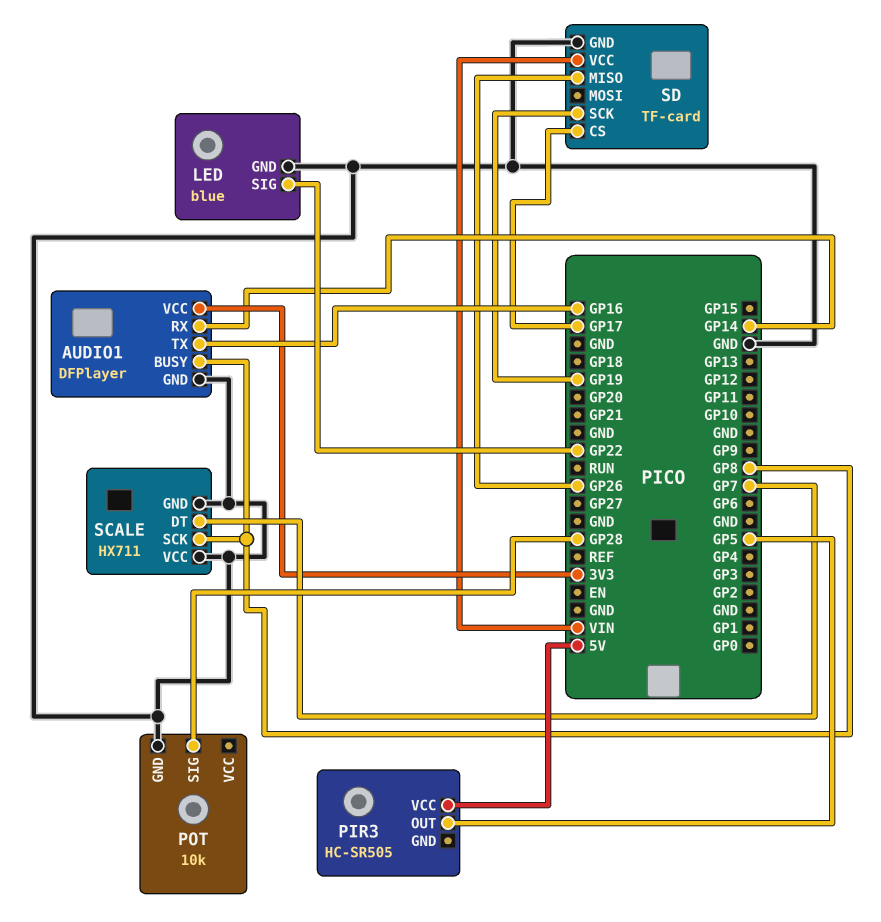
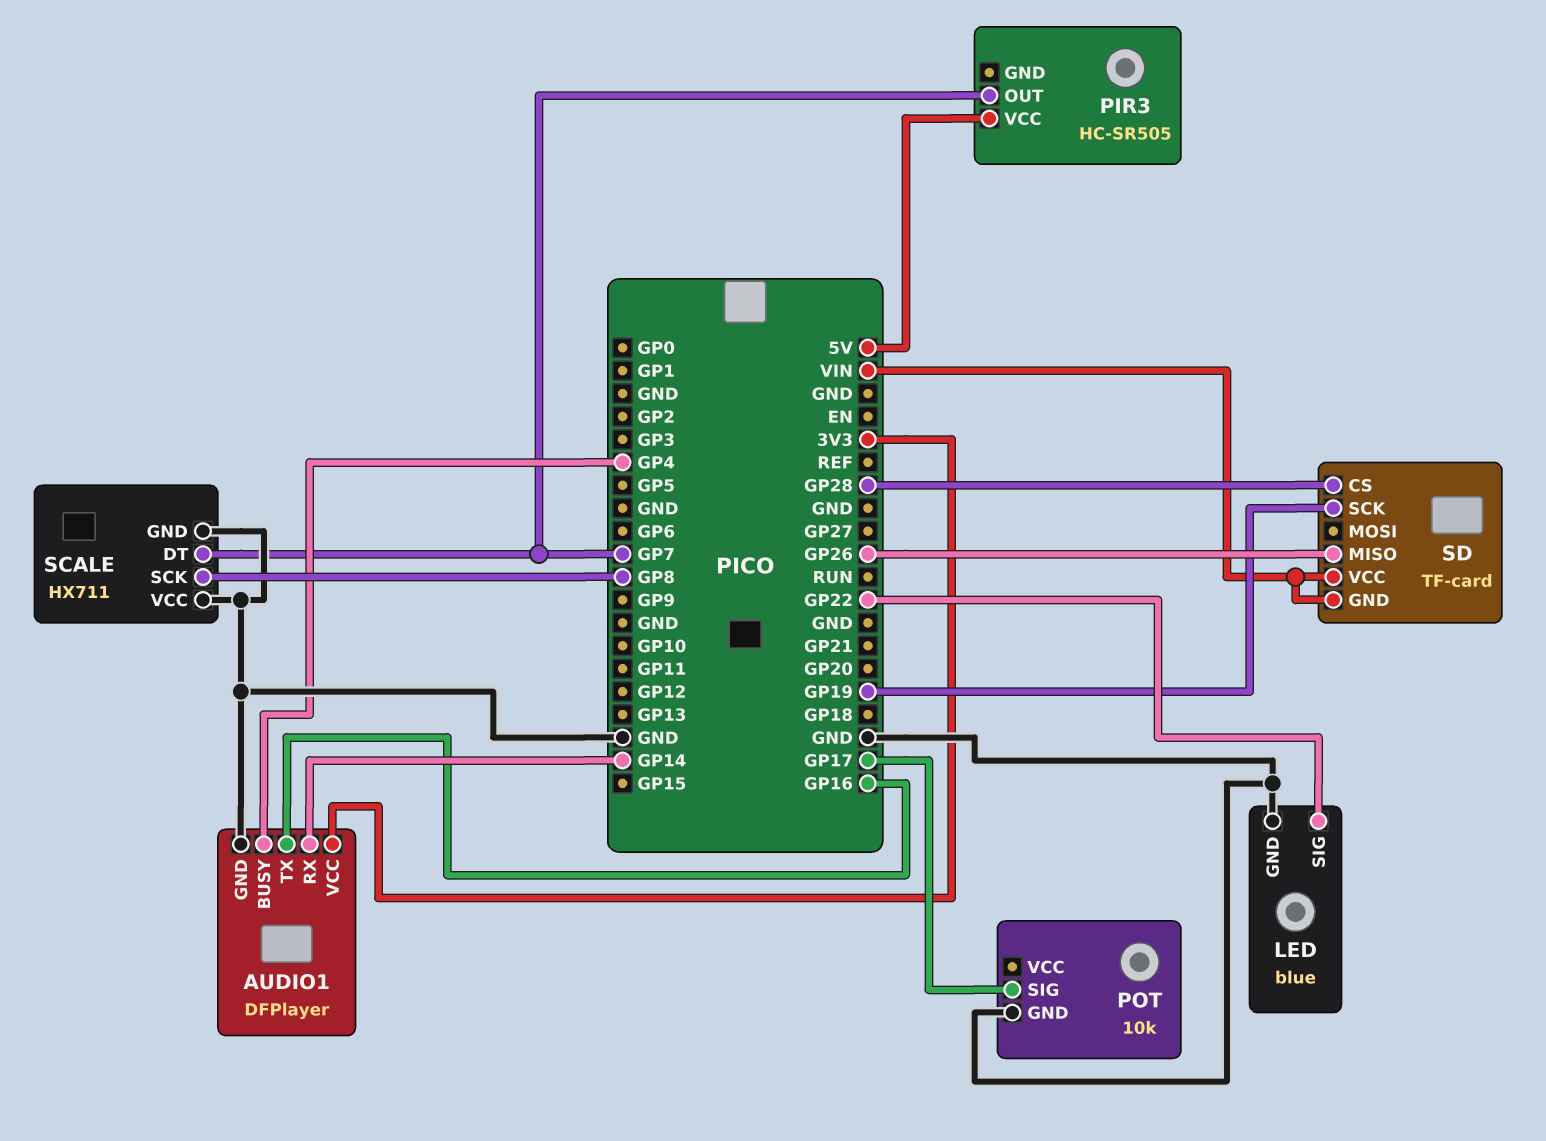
AUDIO1 pin BUSY: GP8 -> GP4
PIR3 pin OUT: GP5 -> GP7
POT pin SIG: GP28 -> GP17
SD pin CS: GP17 -> GP28
SD pin GND: GND -> VIN

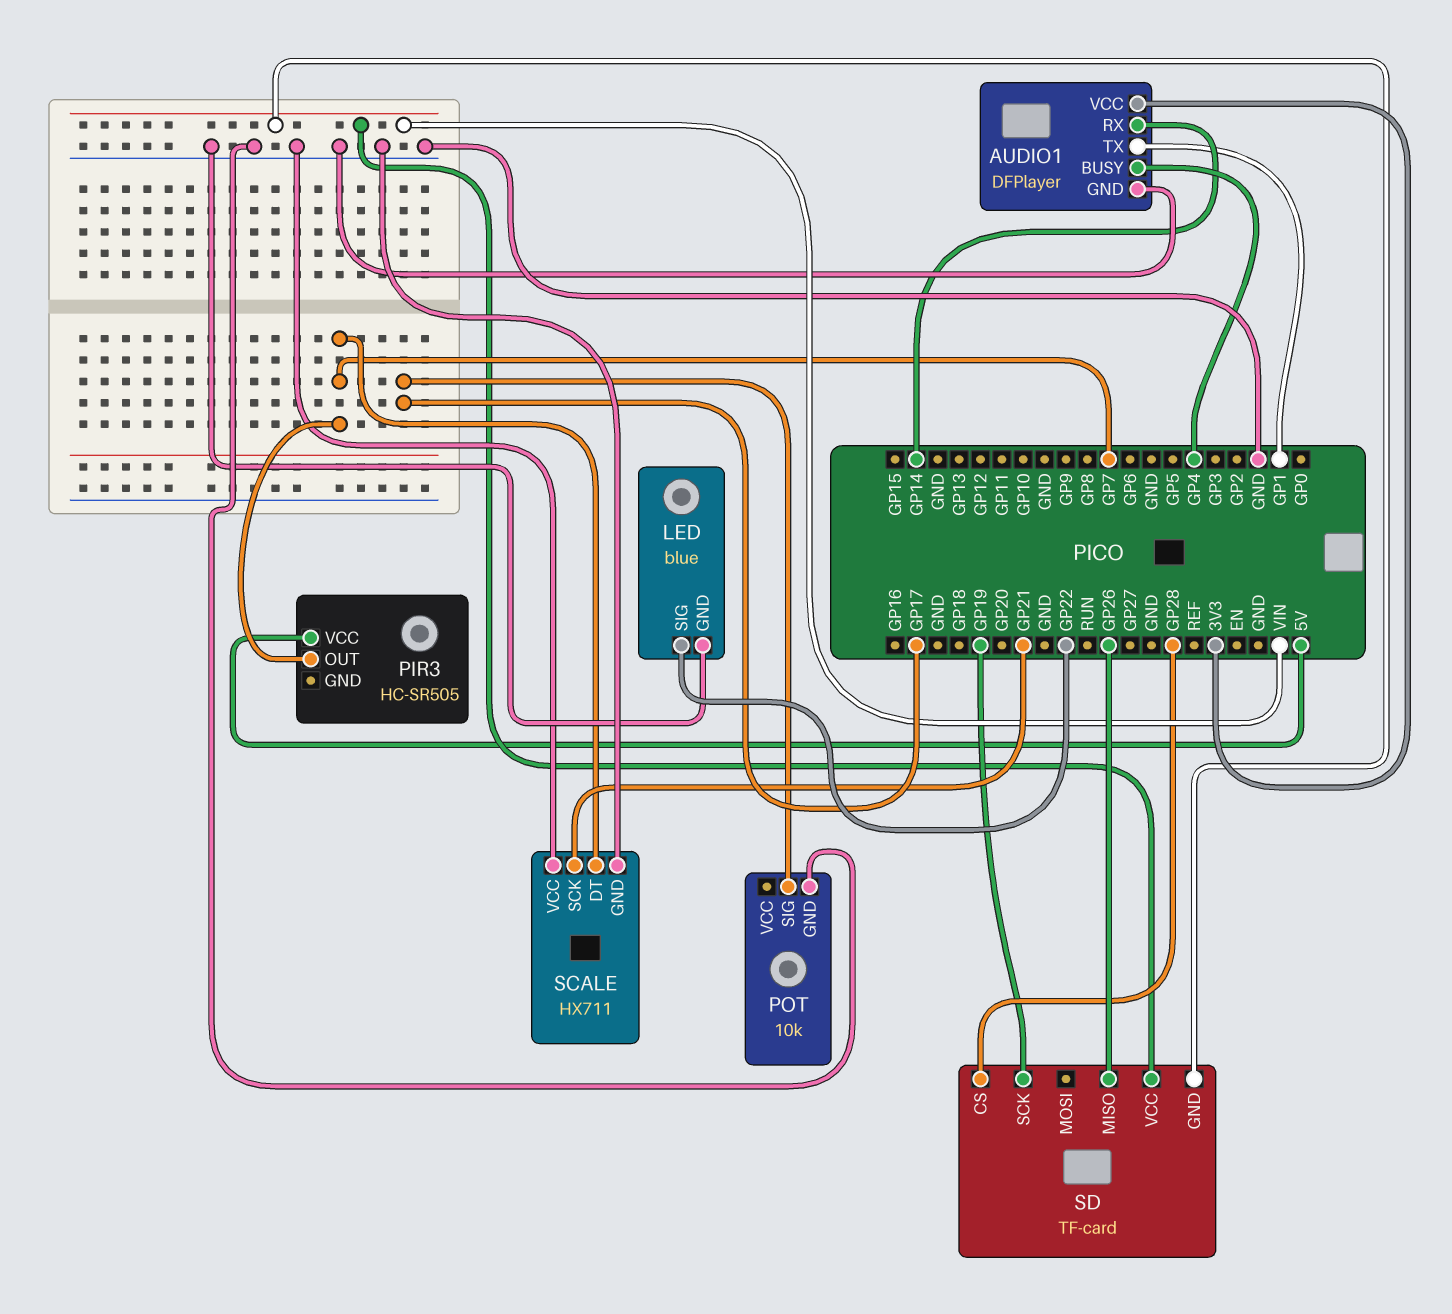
AUDIO1 pin TX: GP16 -> GP1
SCALE pin SCK: GP8 -> GP21

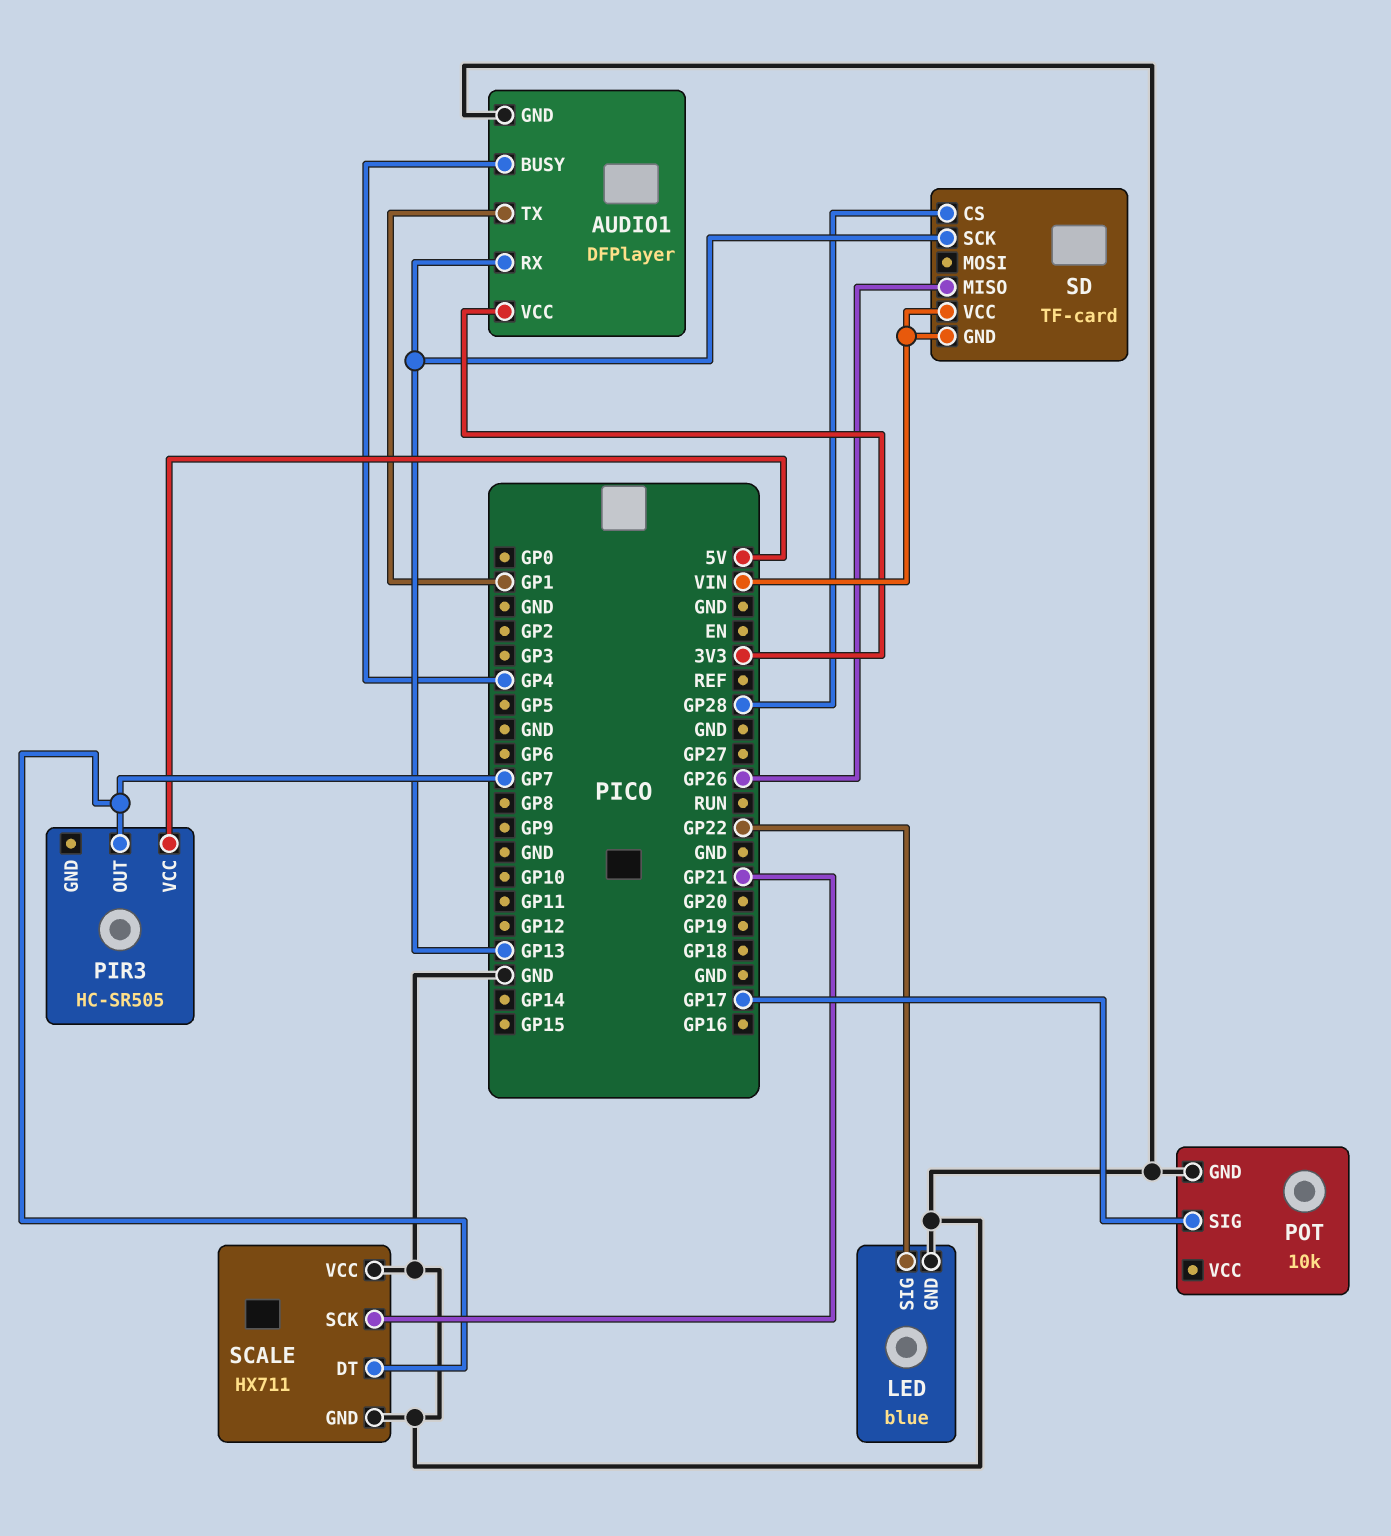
AUDIO1 pin RX: GP14 -> GP13
SD pin SCK: GP19 -> GP13

